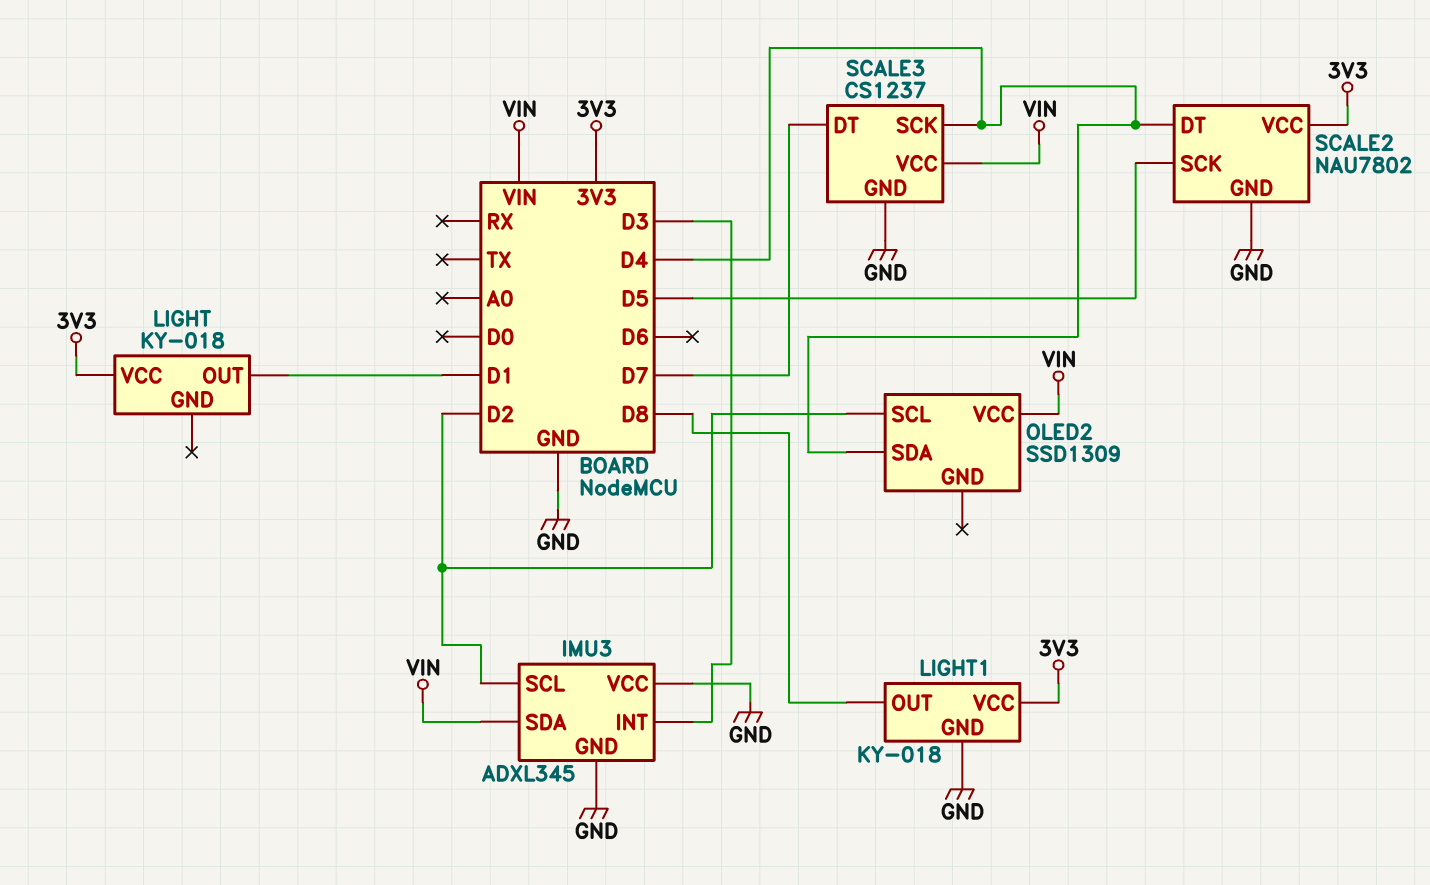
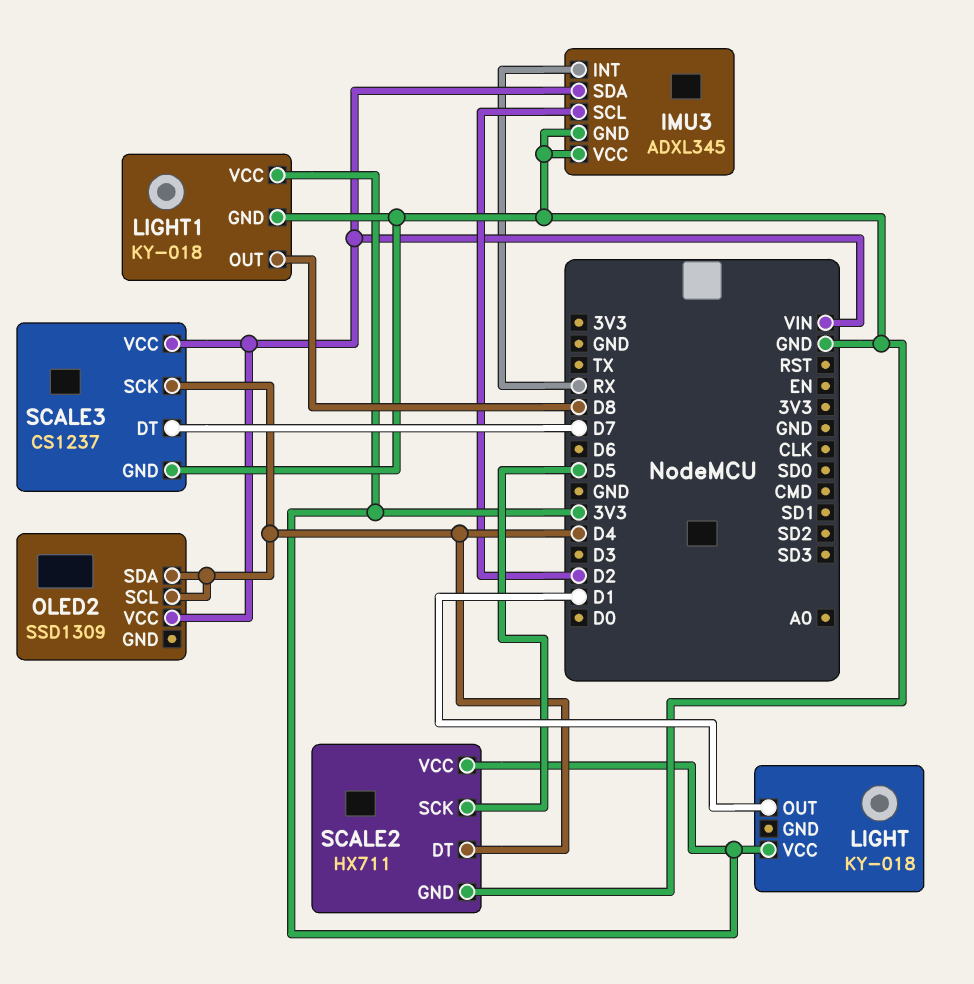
IMU3 pin INT: D3 -> RX
OLED2 pin SCL: D2 -> D4
SCALE2: NAU7802 -> HX711

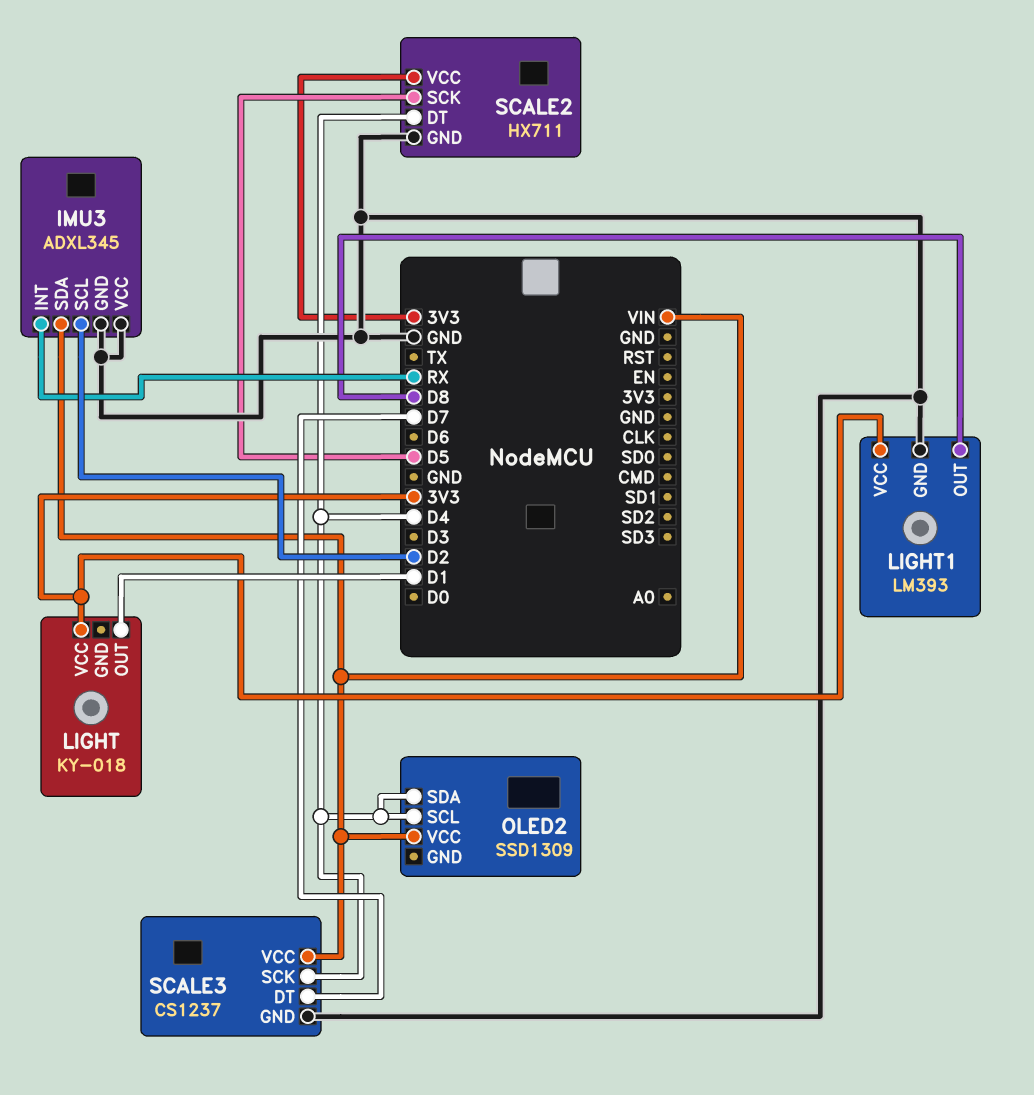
LIGHT1: KY-018 -> LM393

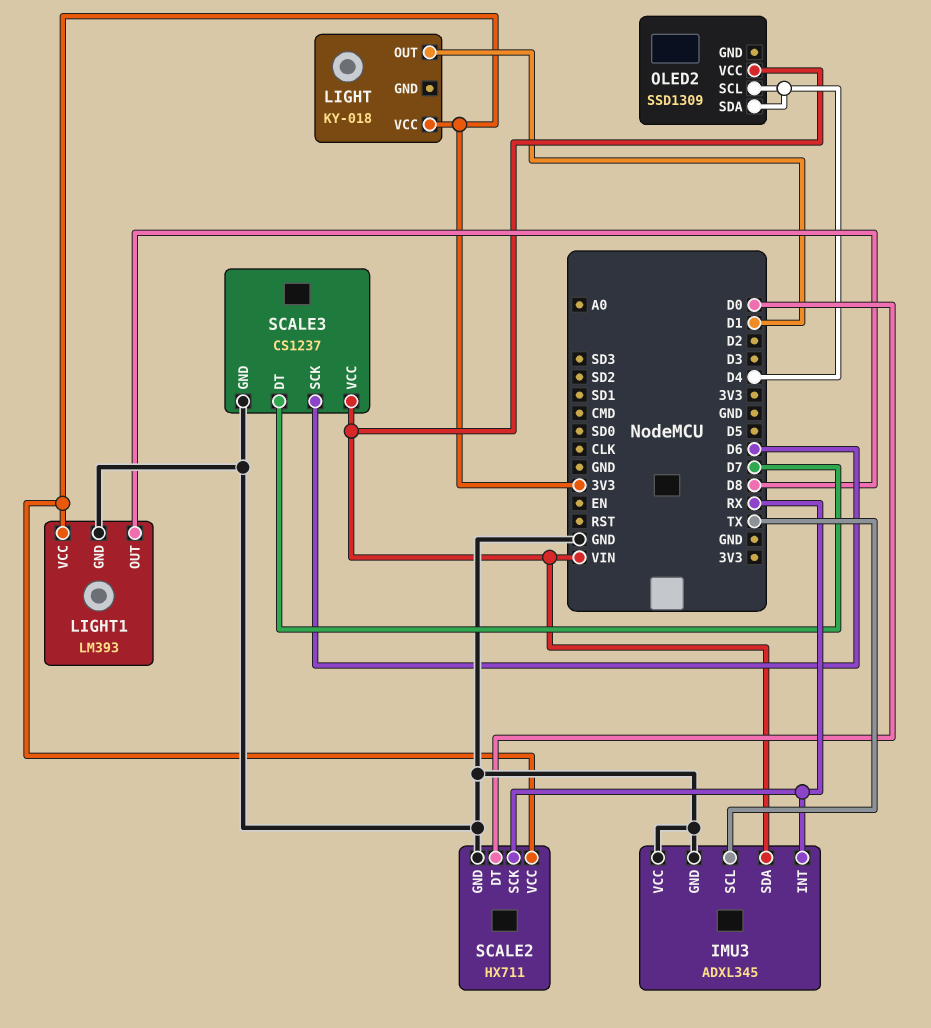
IMU3 pin SCL: D2 -> TX
SCALE2 pin DT: D4 -> D0
SCALE2 pin SCK: D5 -> RX
SCALE3 pin SCK: D4 -> D6

